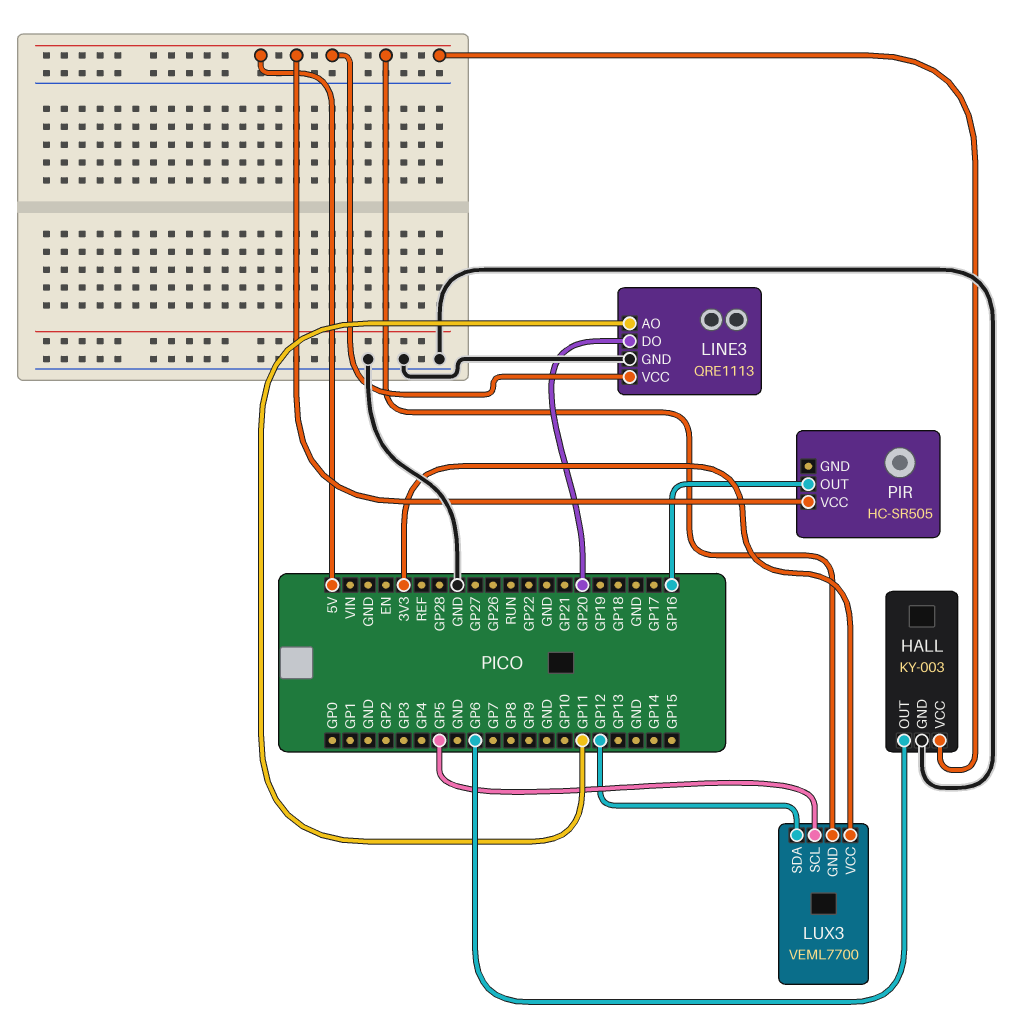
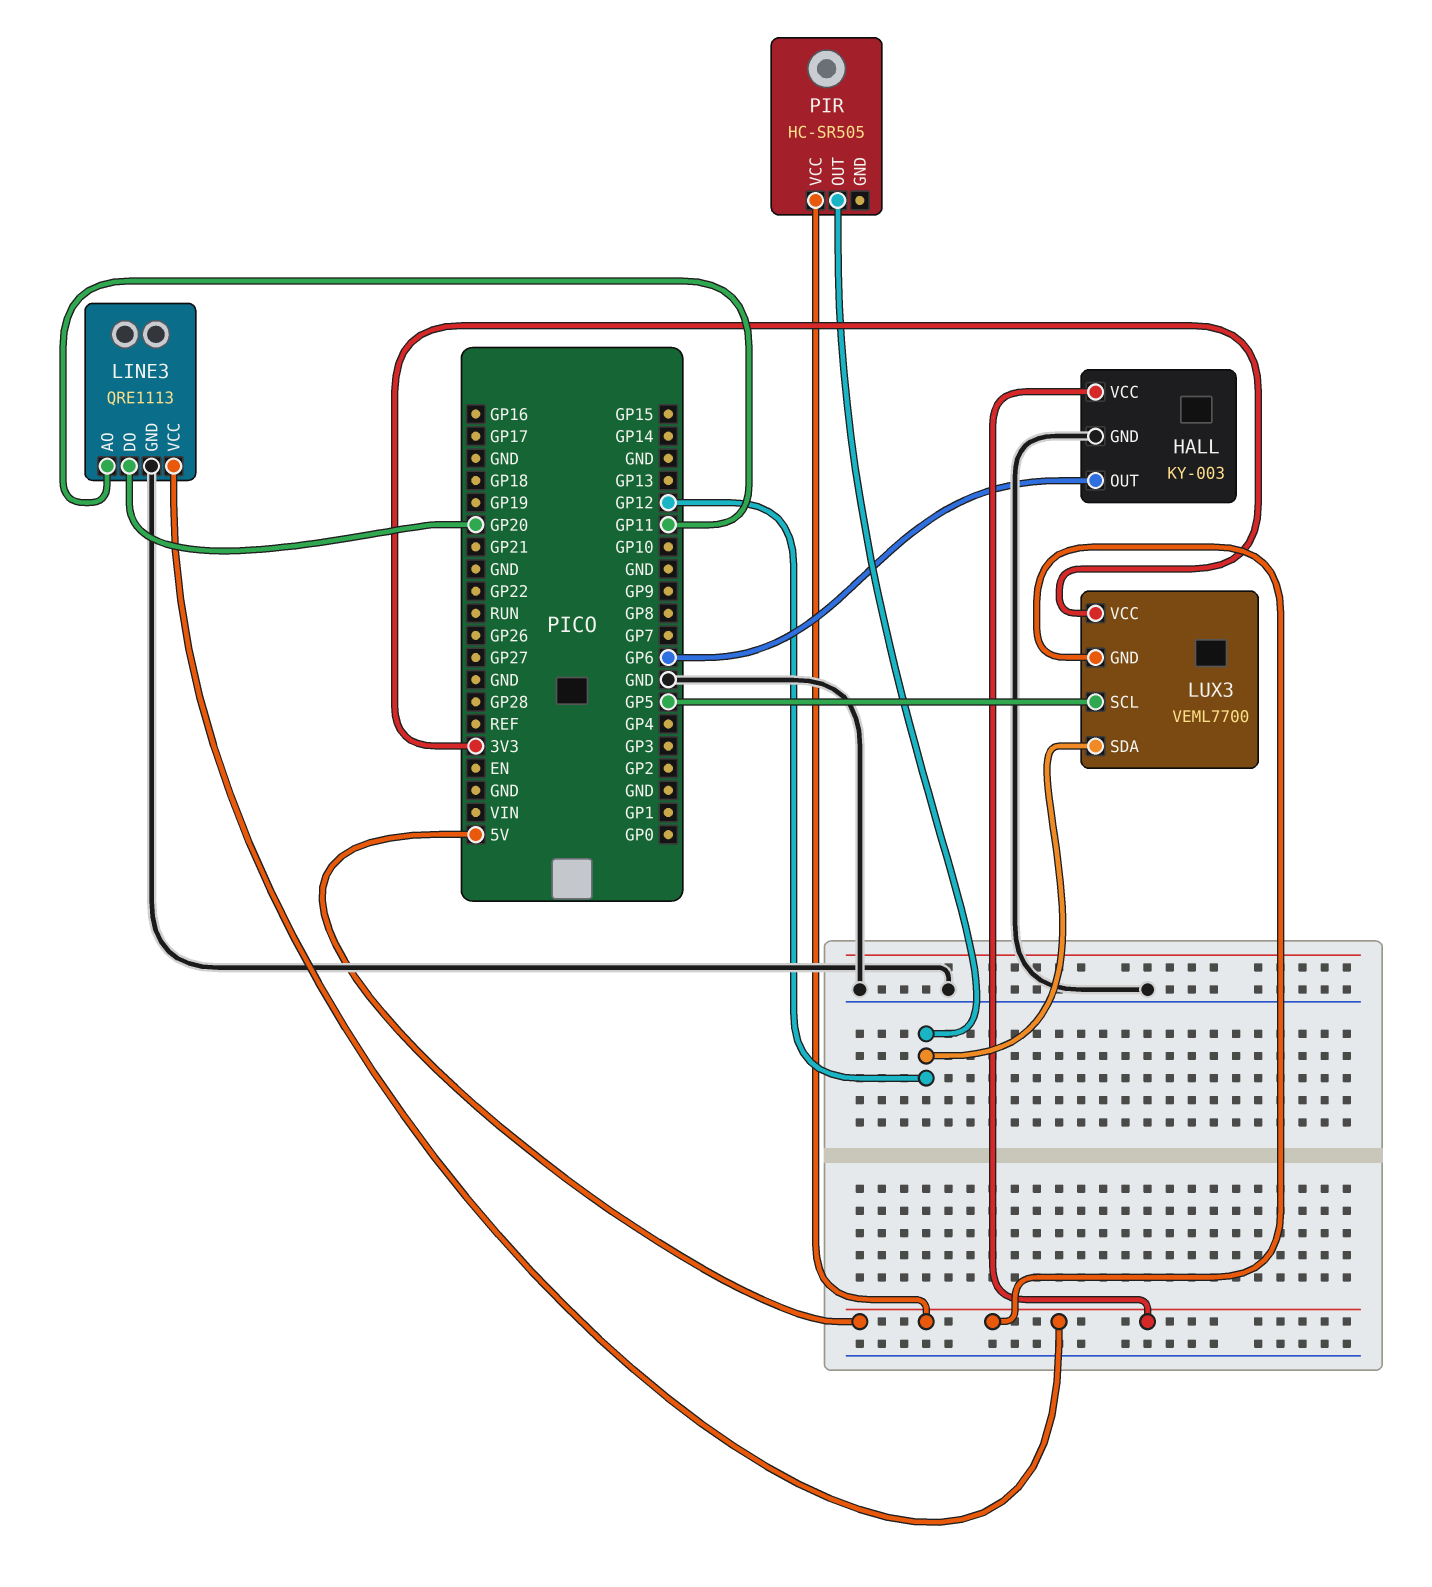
PIR pin OUT: GP16 -> GP12

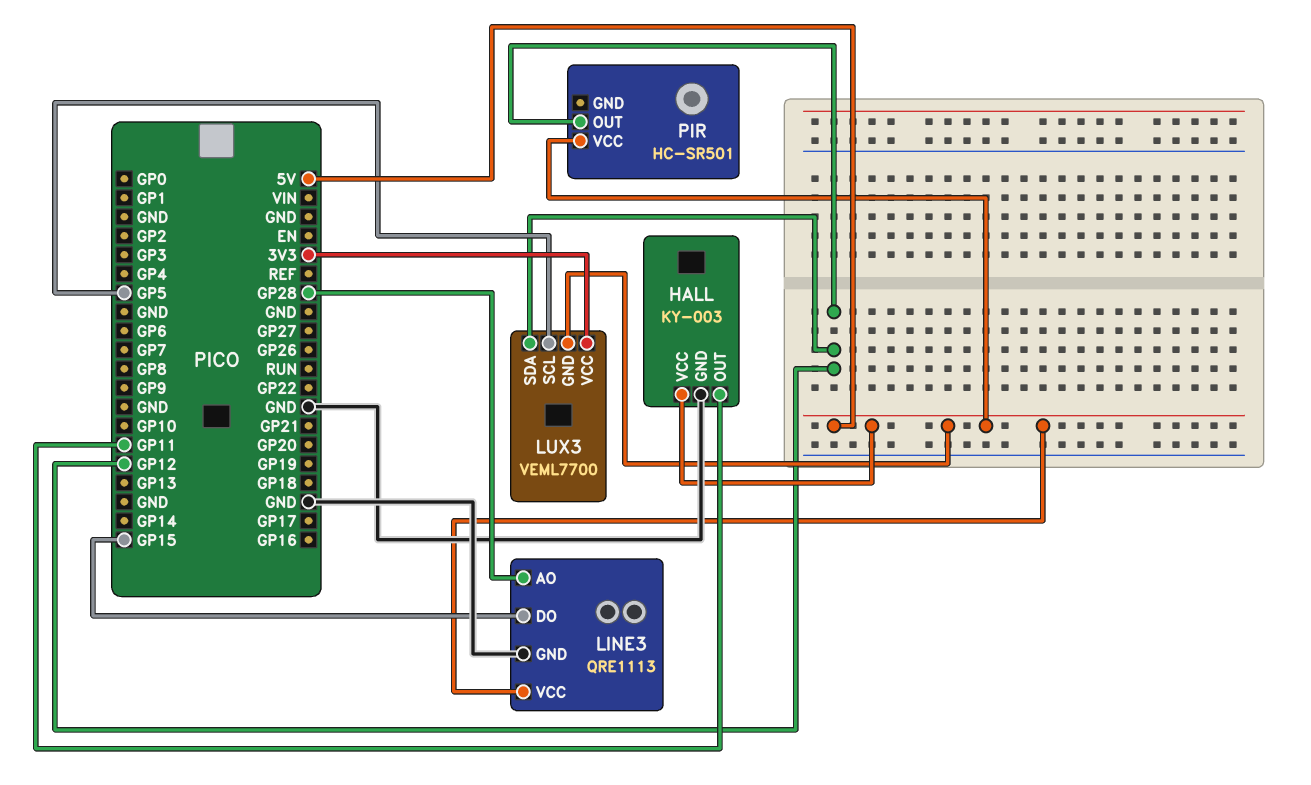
HALL pin OUT: GP6 -> GP11
LINE3 pin AO: GP11 -> GP28
LINE3 pin DO: GP20 -> GP15
PIR: HC-SR505 -> HC-SR501

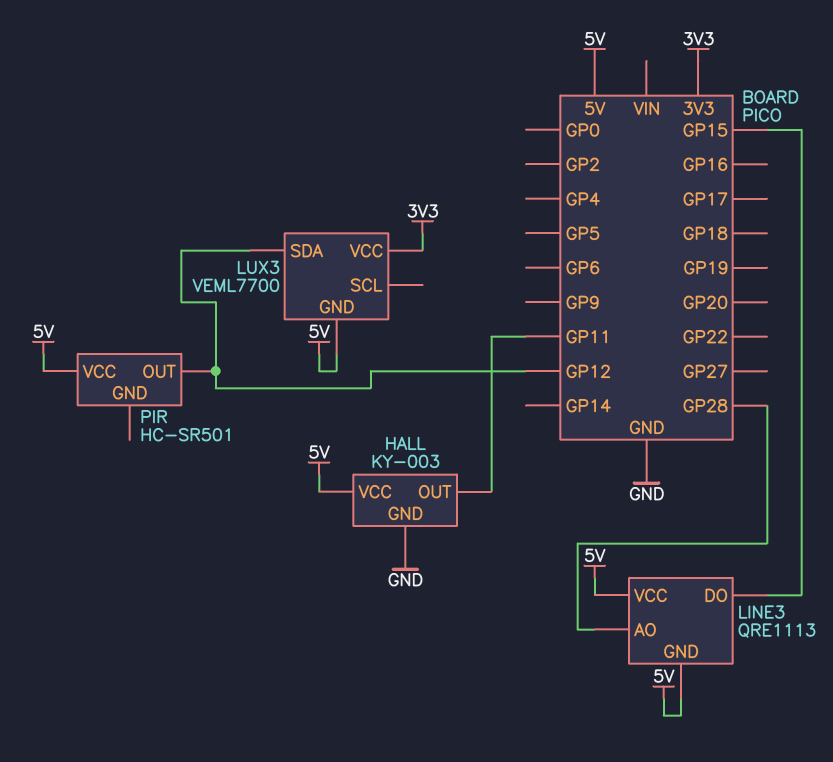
LINE3 pin GND: GND -> 5V
LUX3 pin SCL: GP5 -> none

